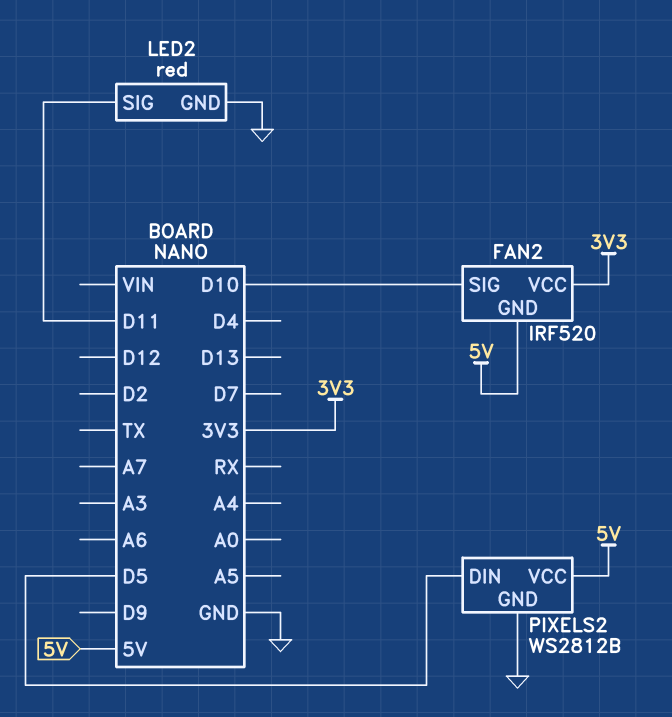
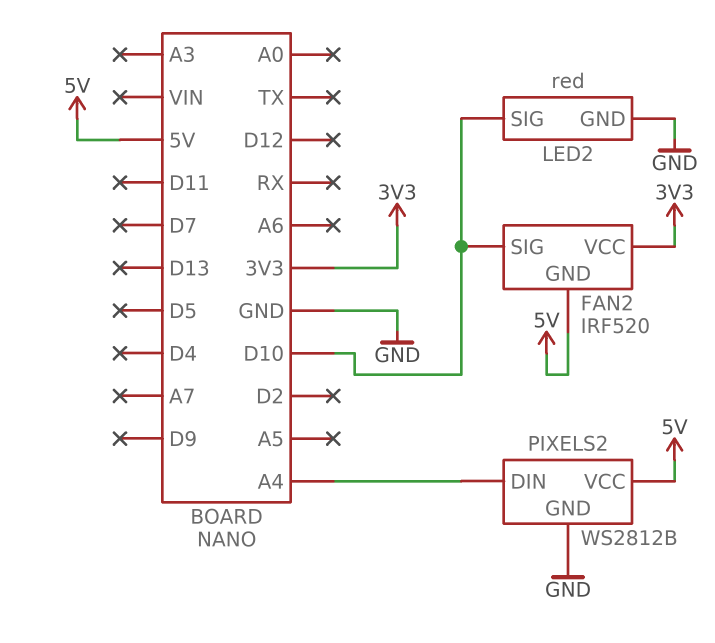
LED2 pin SIG: D11 -> D10
PIXELS2 pin DIN: D5 -> A4

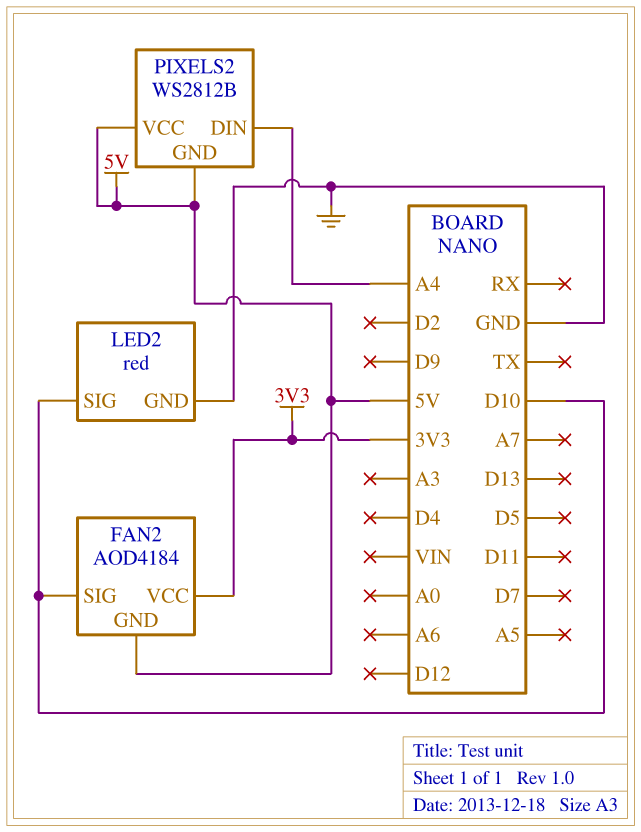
FAN2: IRF520 -> AOD4184
PIXELS2 pin GND: GND -> 5V

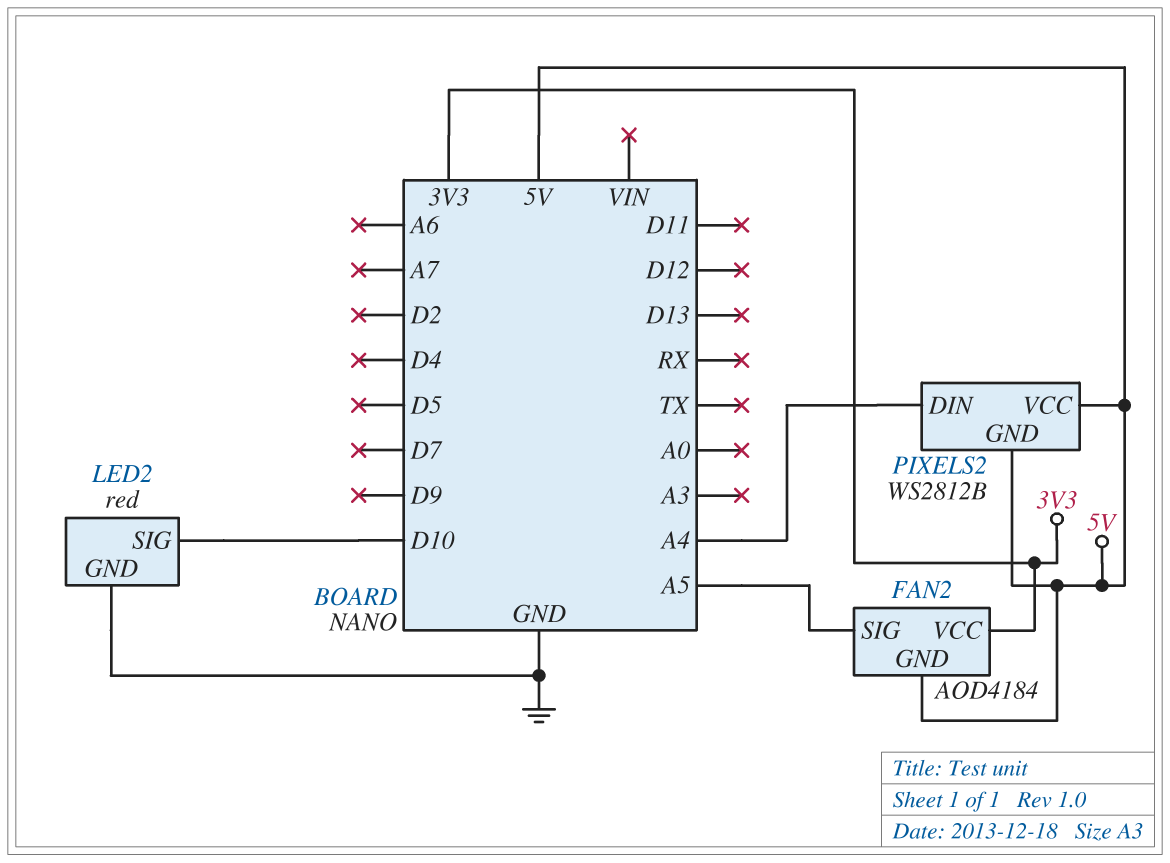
FAN2 pin SIG: D10 -> A5

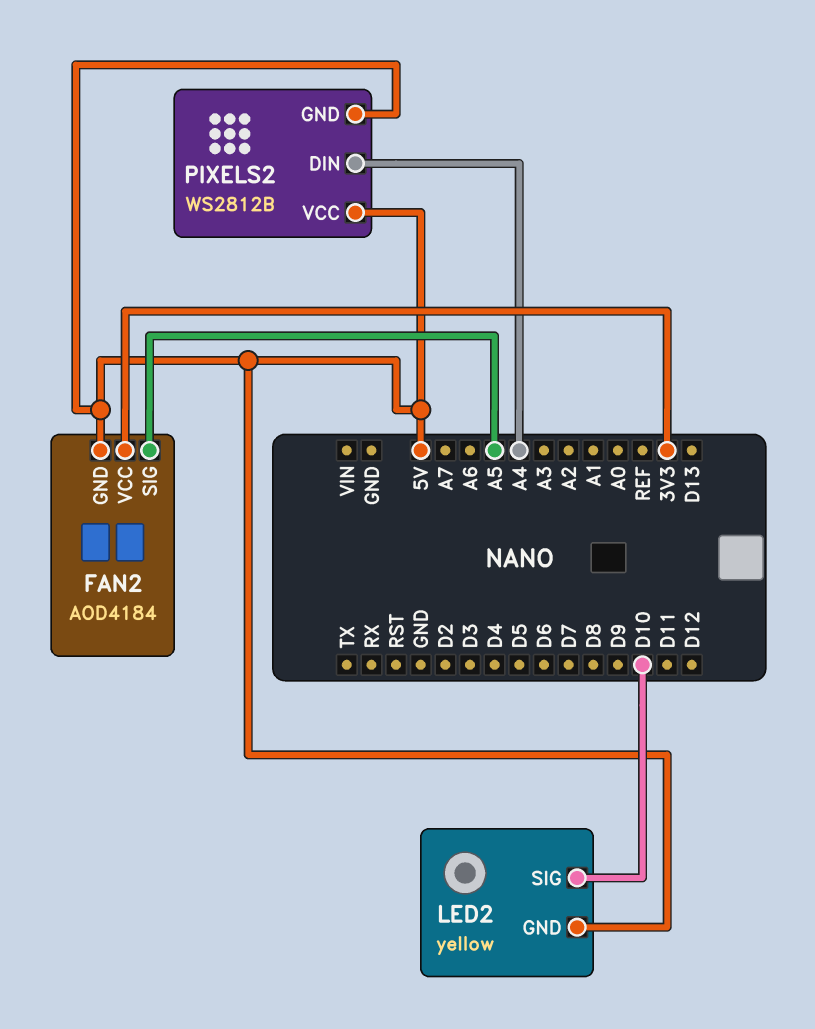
LED2: red -> yellow
LED2 pin GND: GND -> 5V

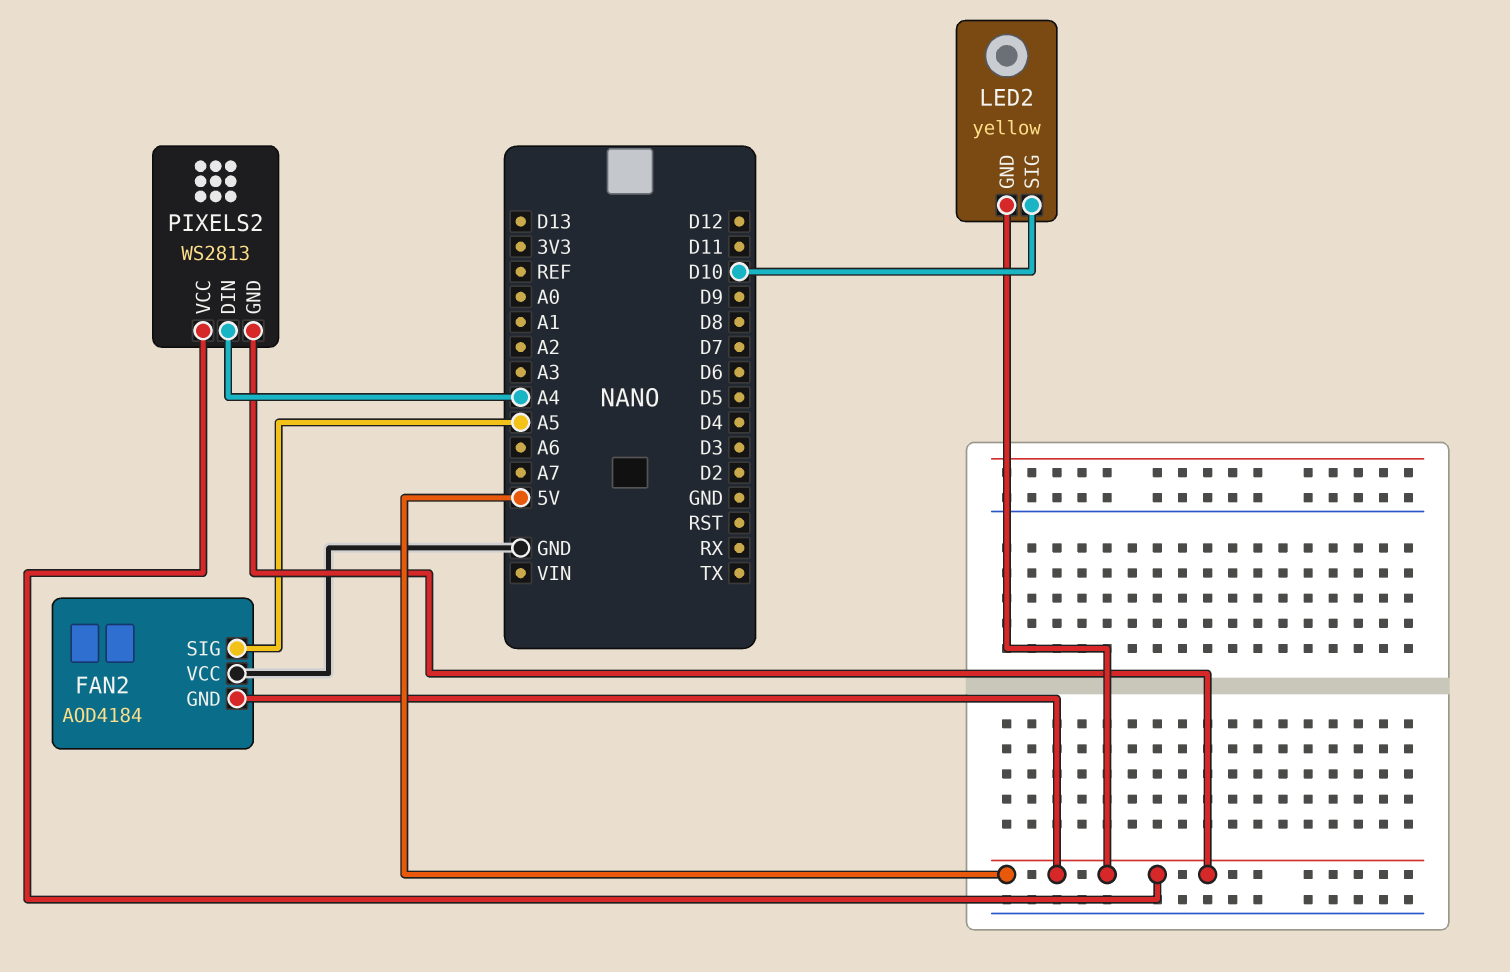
FAN2 pin VCC: 3V3 -> GND
PIXELS2: WS2812B -> WS2813

